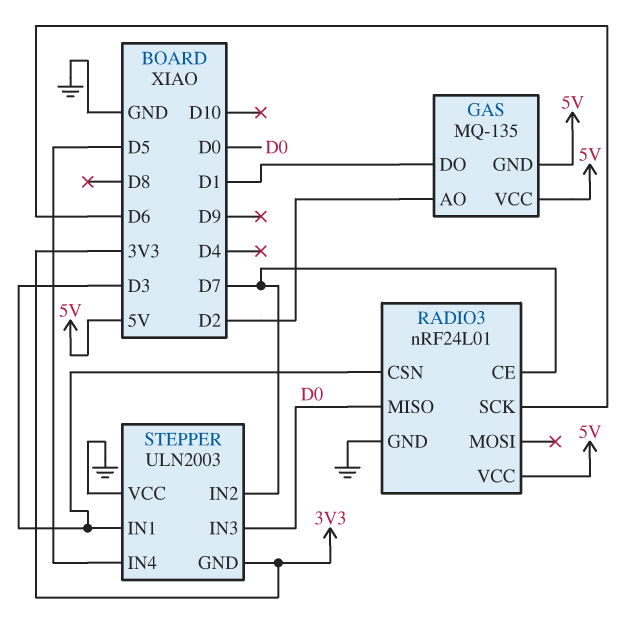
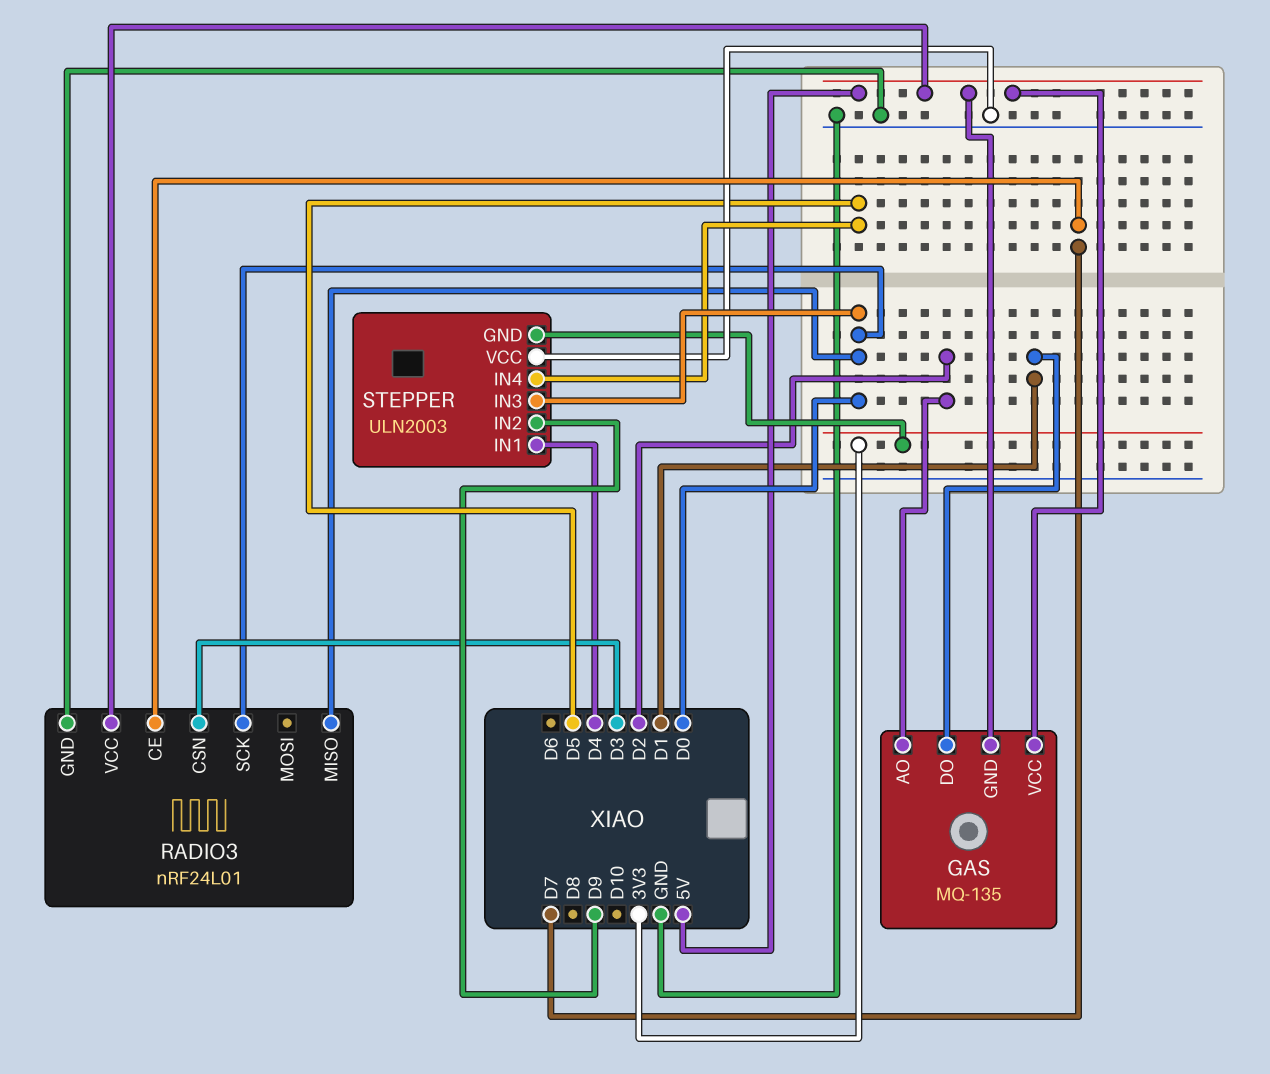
RADIO3 pin SCK: D6 -> D0
STEPPER pin IN1: D3 -> D4
STEPPER pin IN2: D7 -> D9

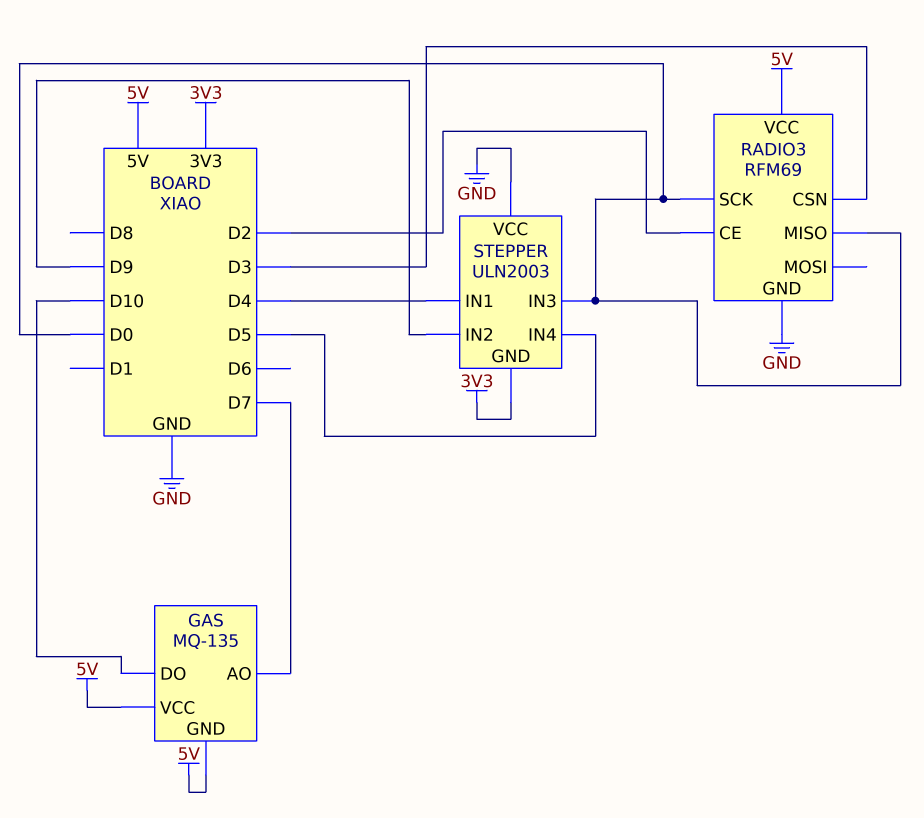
GAS pin AO: D2 -> D7
GAS pin DO: D1 -> D10
RADIO3: nRF24L01 -> RFM69
RADIO3 pin CE: D7 -> D2

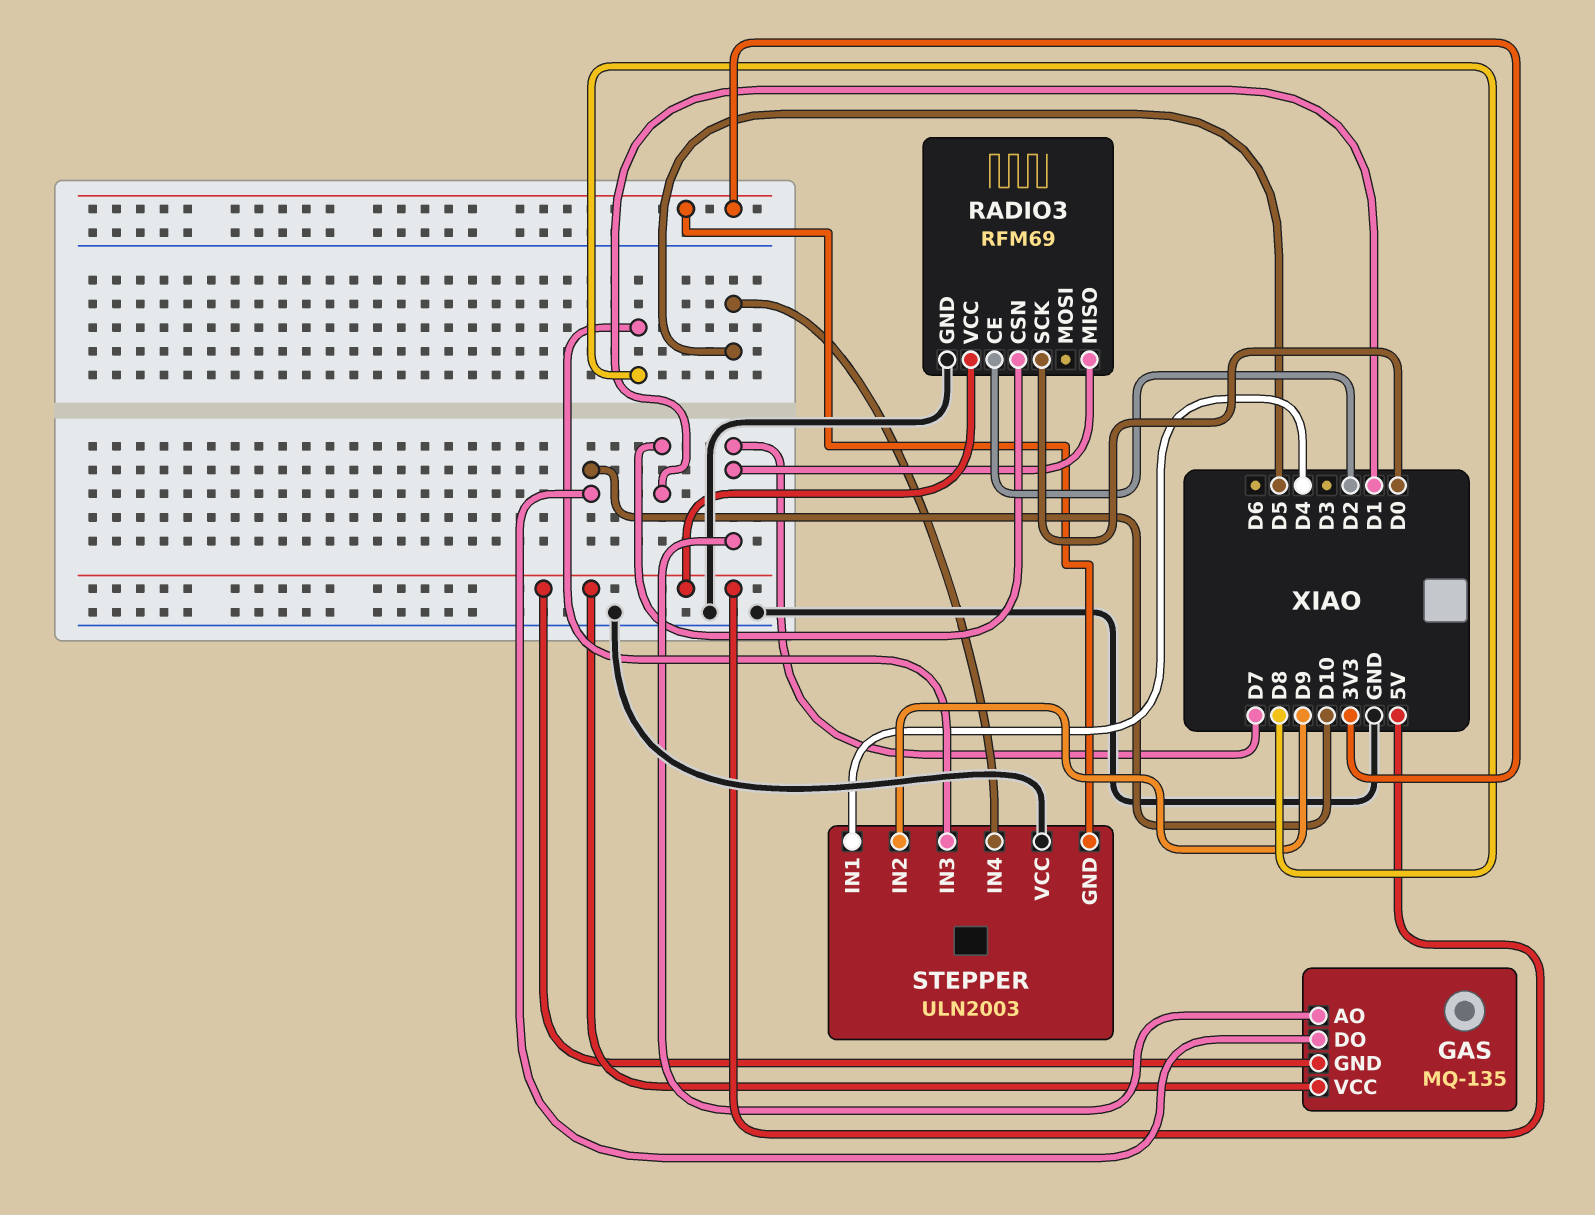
RADIO3 pin CSN: D3 -> D1
RADIO3 pin MISO: D0 -> D7
STEPPER pin IN3: D0 -> D8

